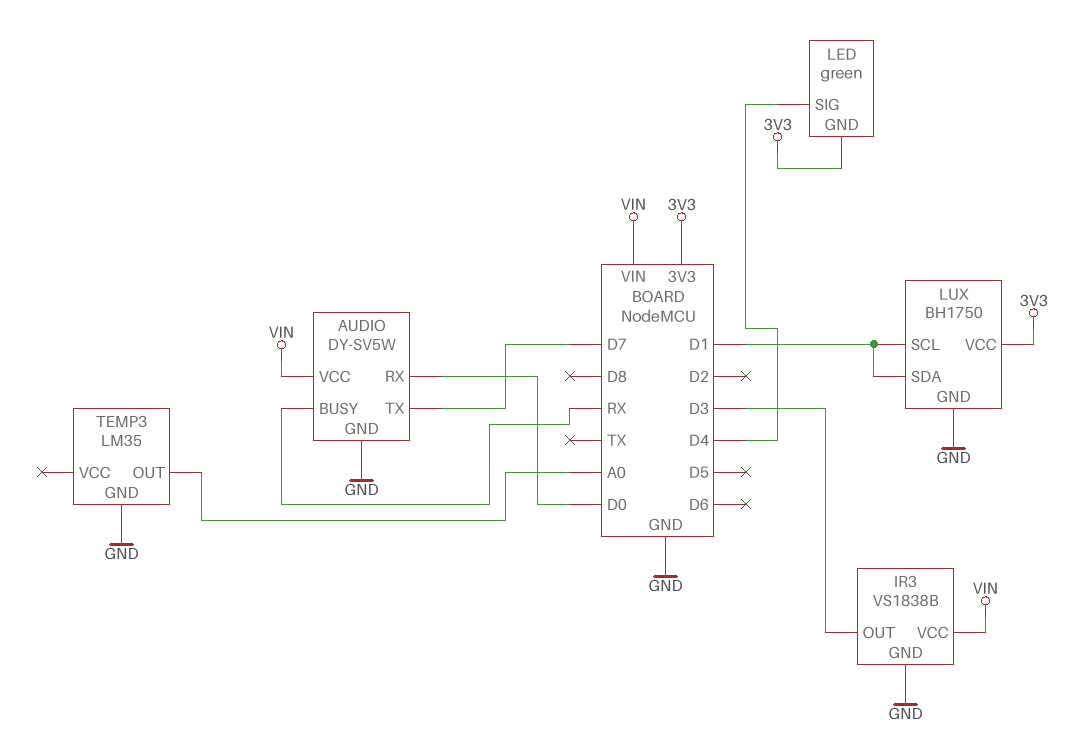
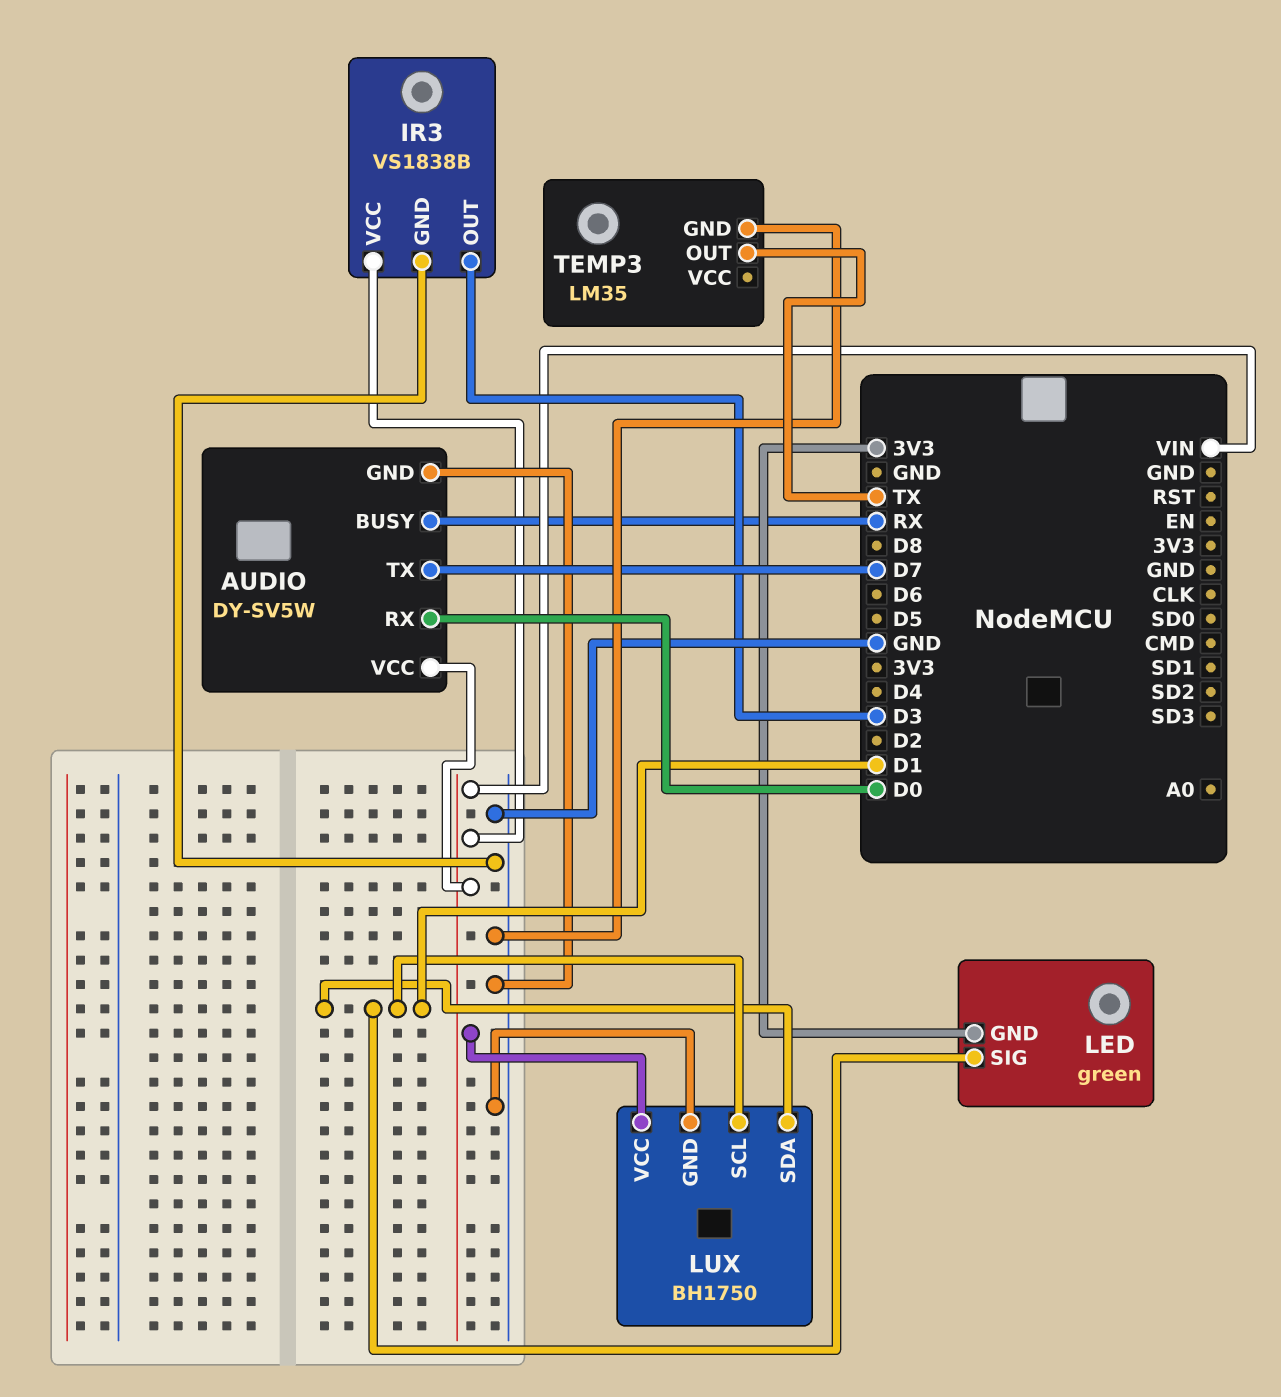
LED pin SIG: D4 -> D1
LUX pin VCC: 3V3 -> VIN
TEMP3 pin OUT: A0 -> TX

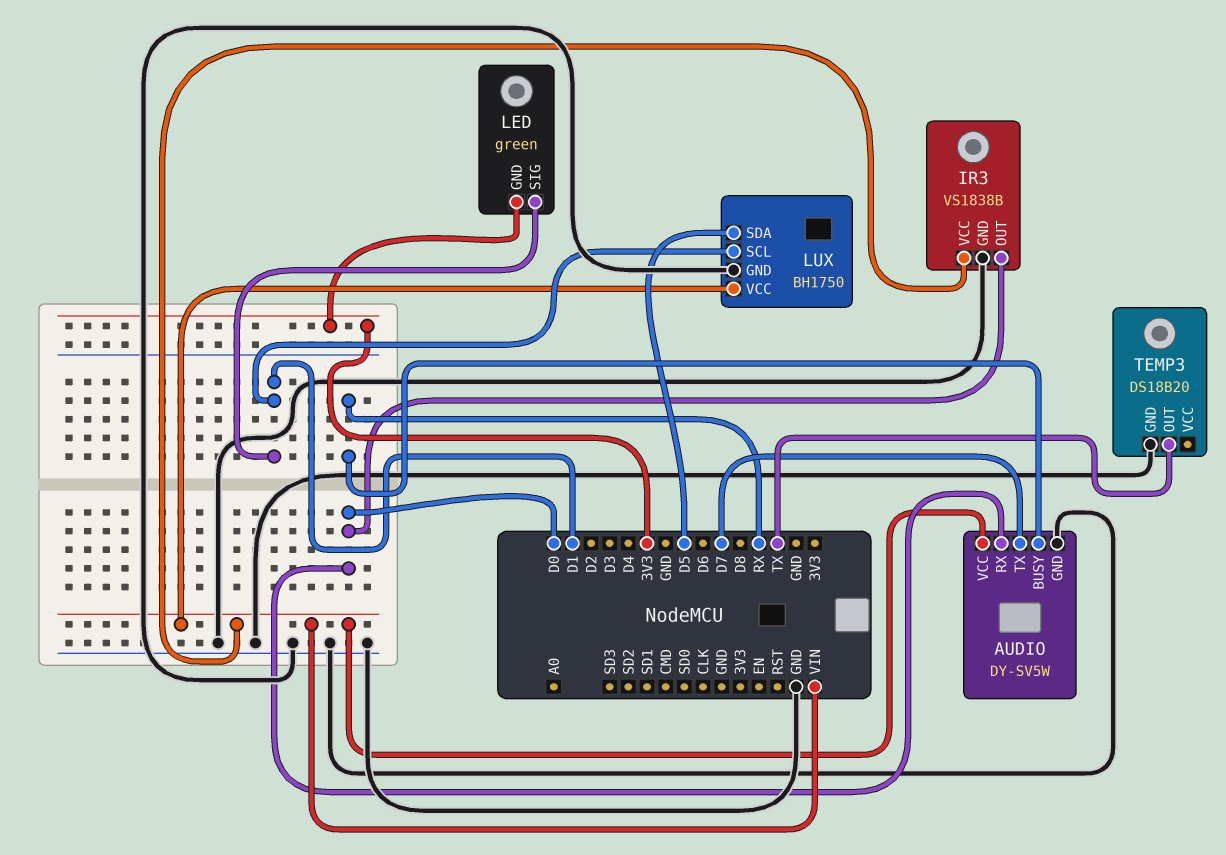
IR3 pin OUT: D3 -> D0
LUX pin SDA: D1 -> D5
TEMP3: LM35 -> DS18B20

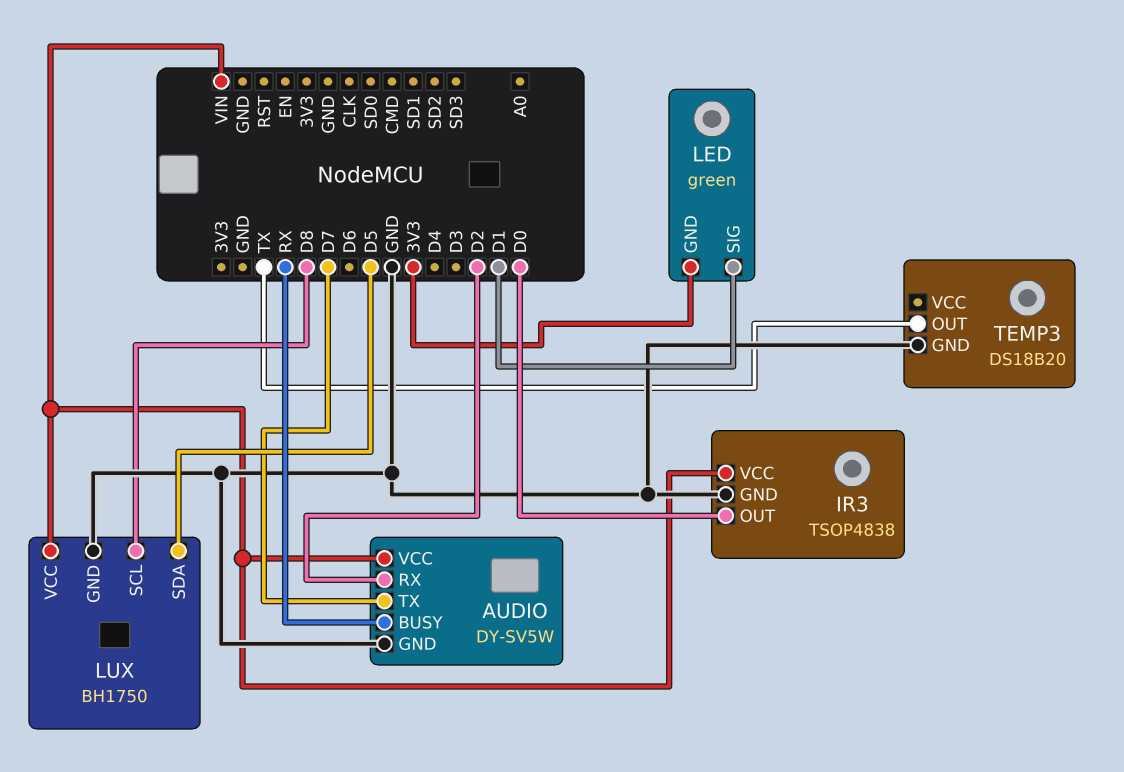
AUDIO pin RX: D0 -> D2
IR3: VS1838B -> TSOP4838
LUX pin SCL: D1 -> D8

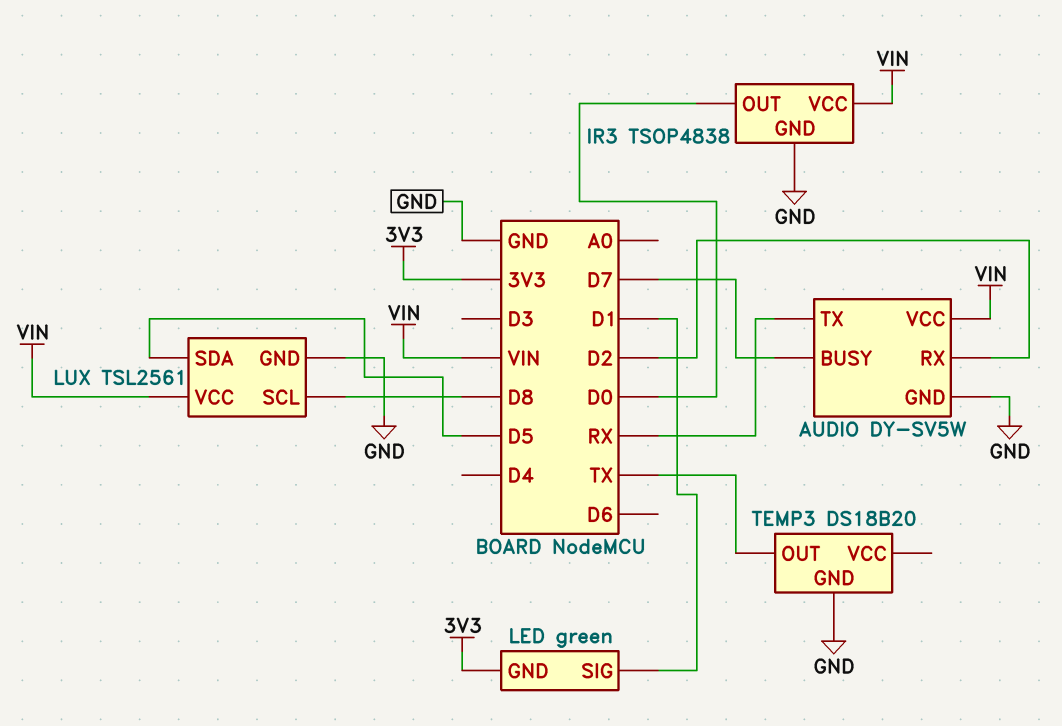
AUDIO pin BUSY: RX -> D7
AUDIO pin TX: D7 -> RX
LUX: BH1750 -> TSL2561

